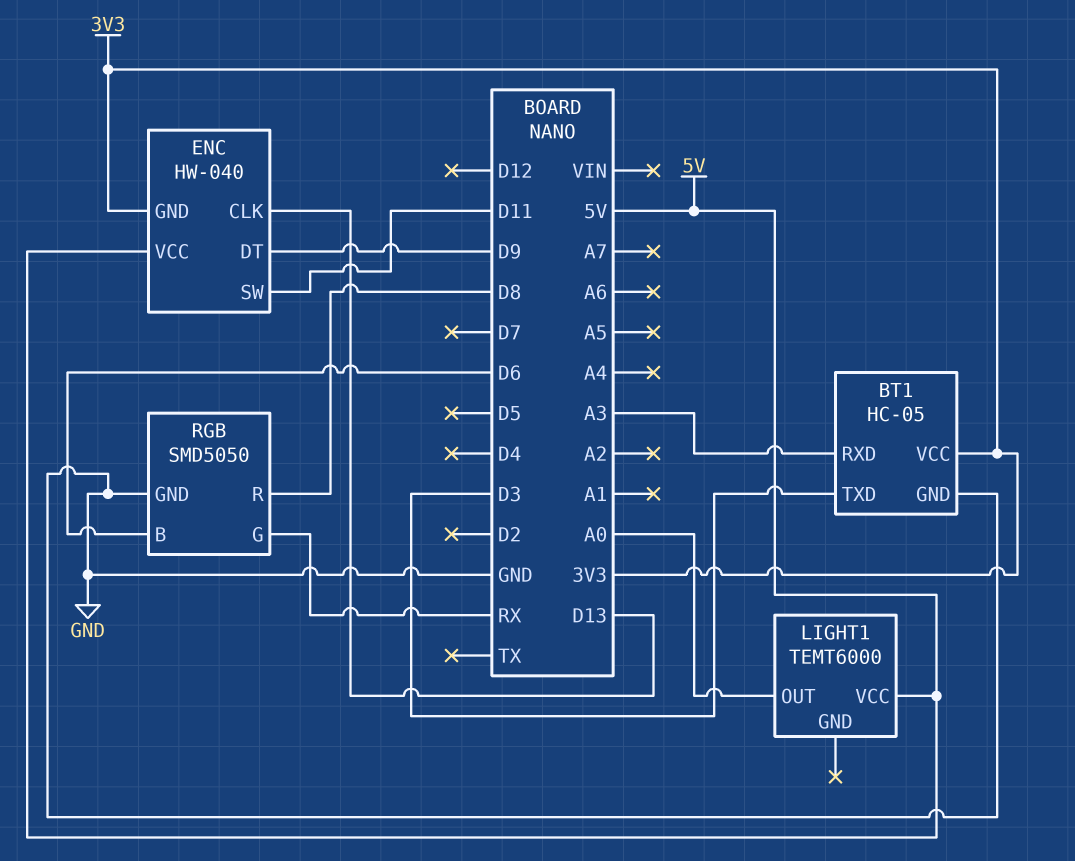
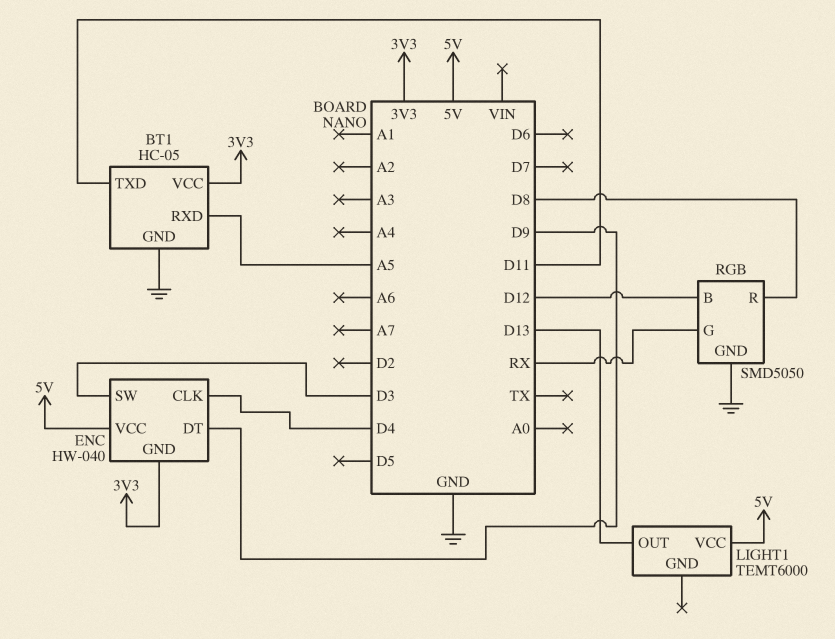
BT1 pin RXD: A3 -> A5
BT1 pin TXD: D3 -> D11
ENC pin CLK: D13 -> D4
ENC pin SW: D11 -> D3
LIGHT1 pin OUT: A0 -> D13
RGB pin B: D6 -> D12

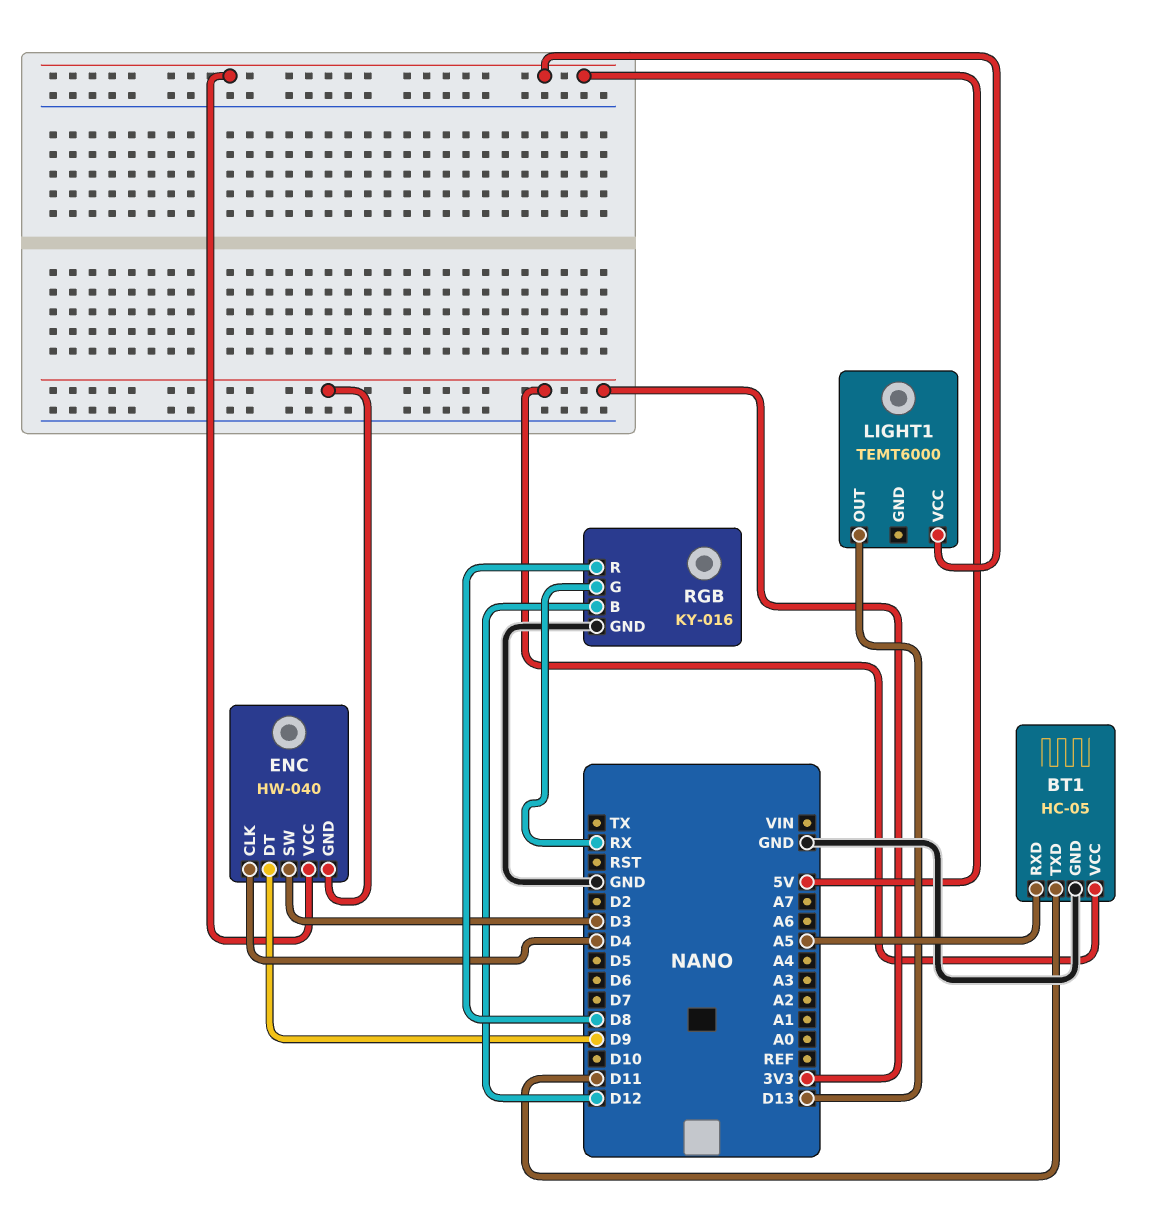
RGB: SMD5050 -> KY-016

